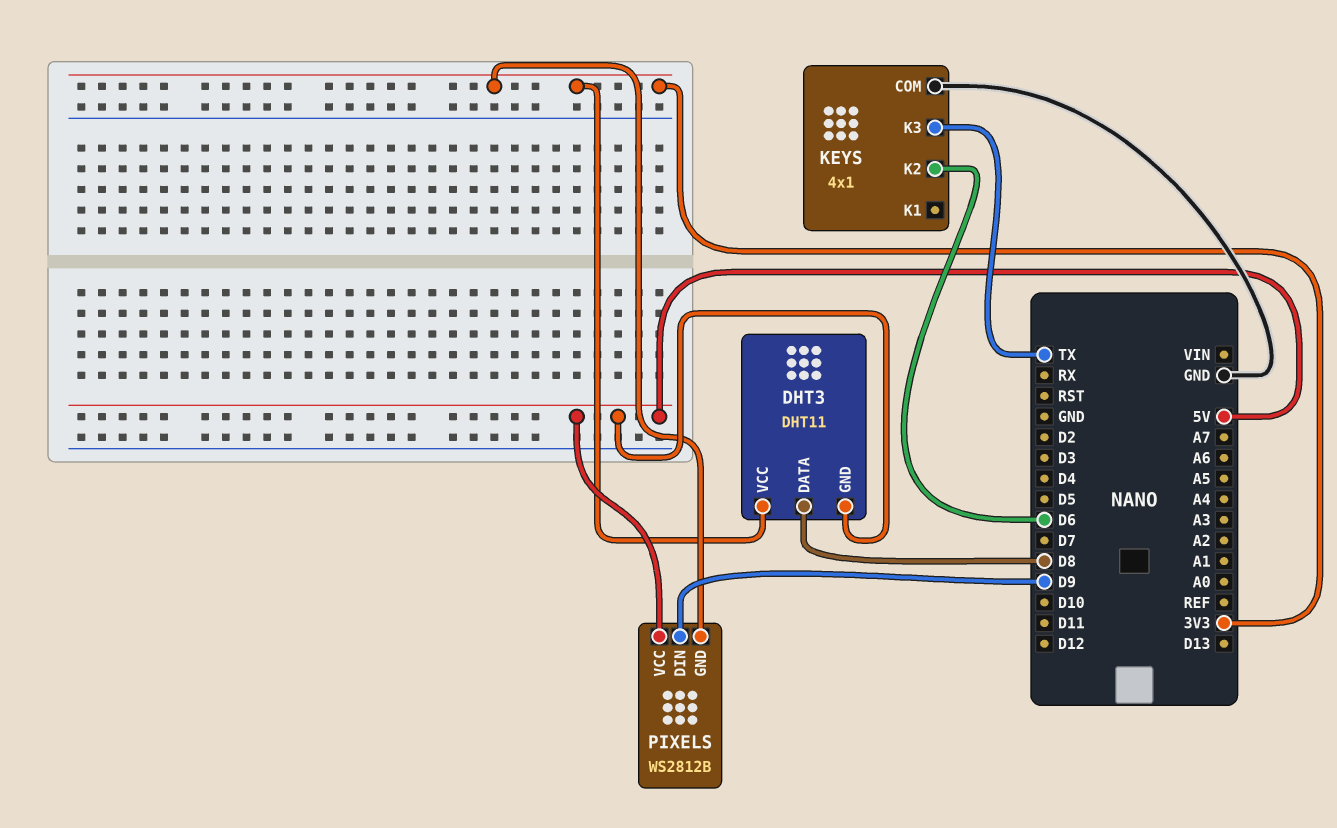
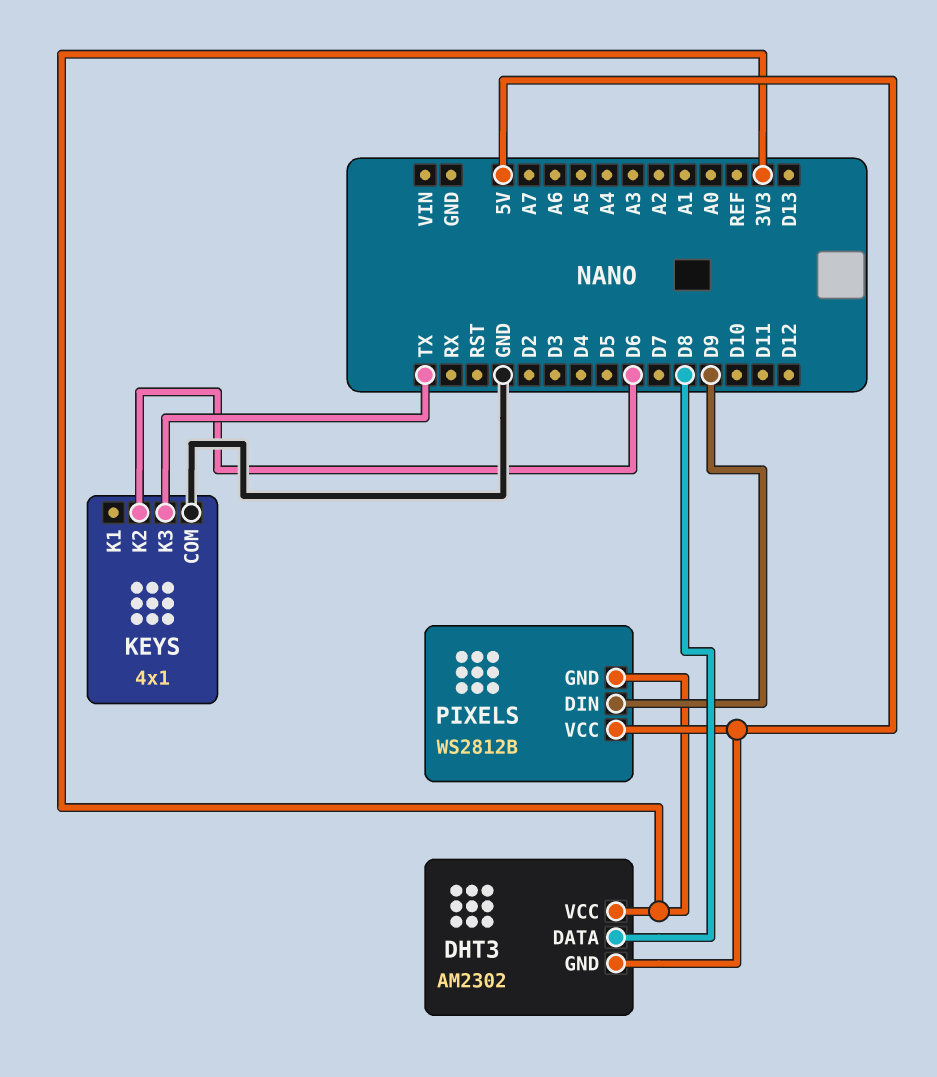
DHT3: DHT11 -> AM2302

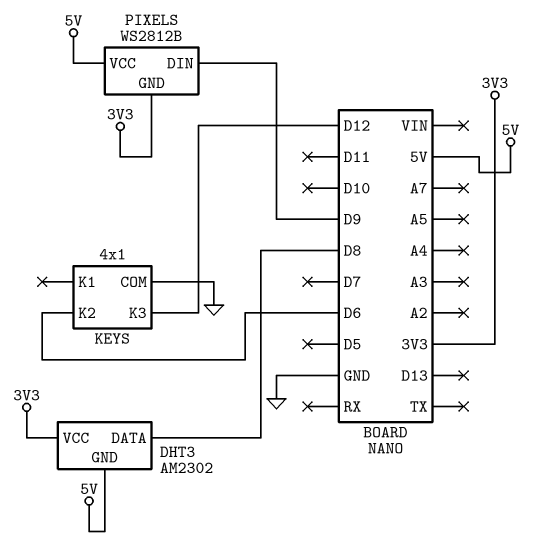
KEYS pin K3: TX -> D12

